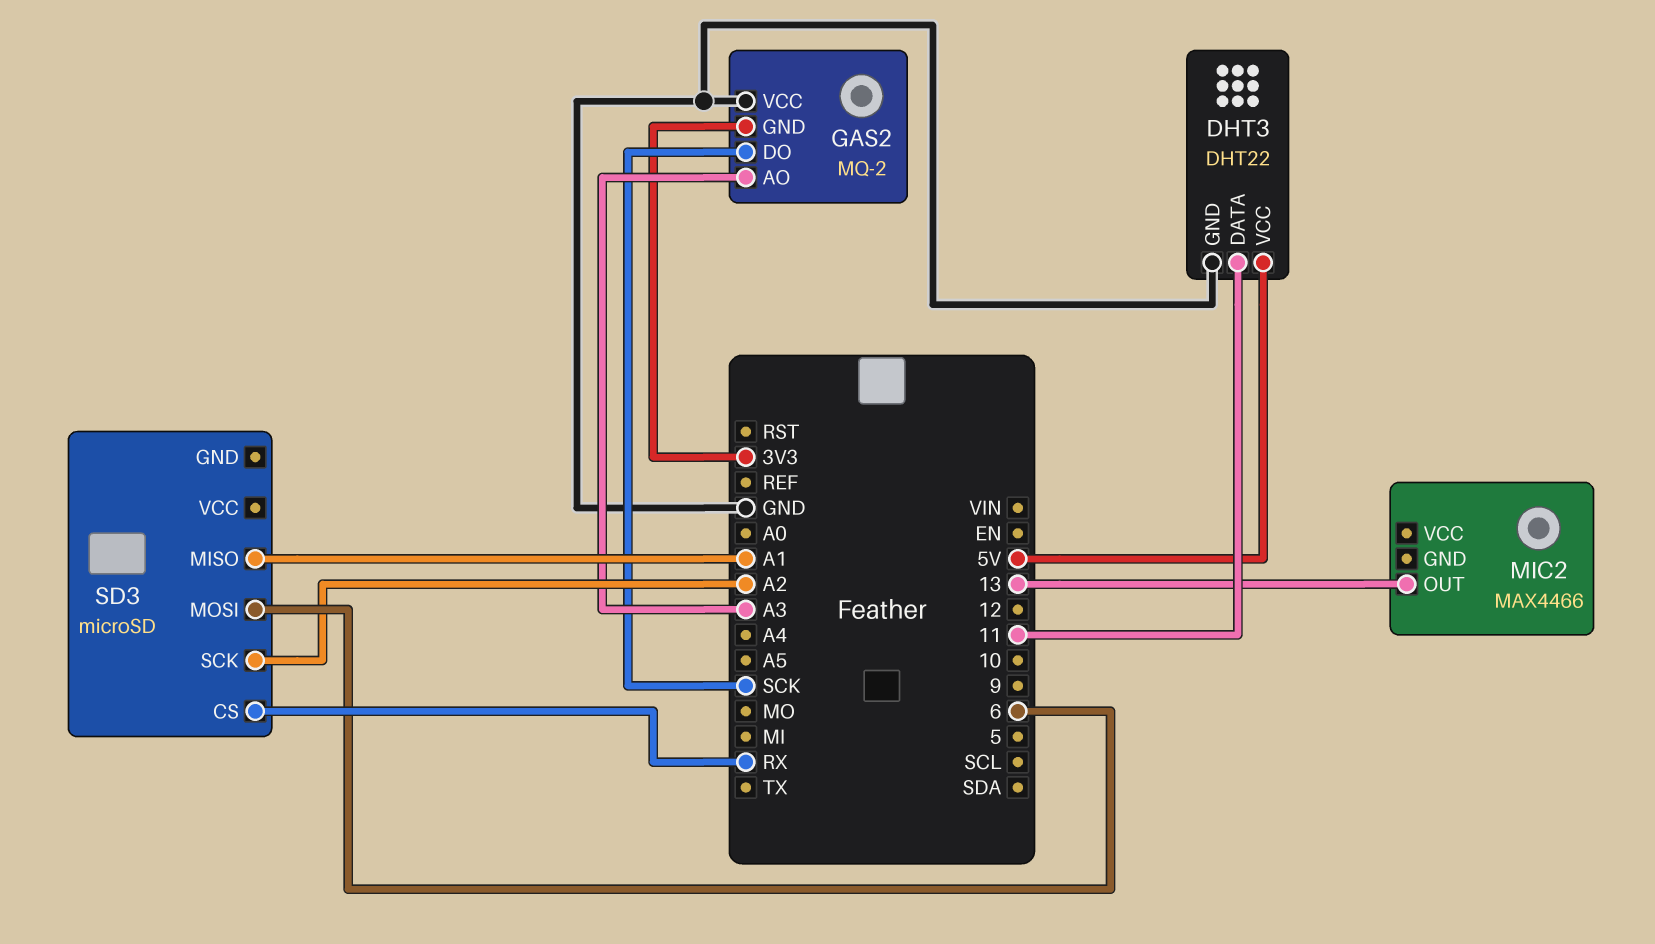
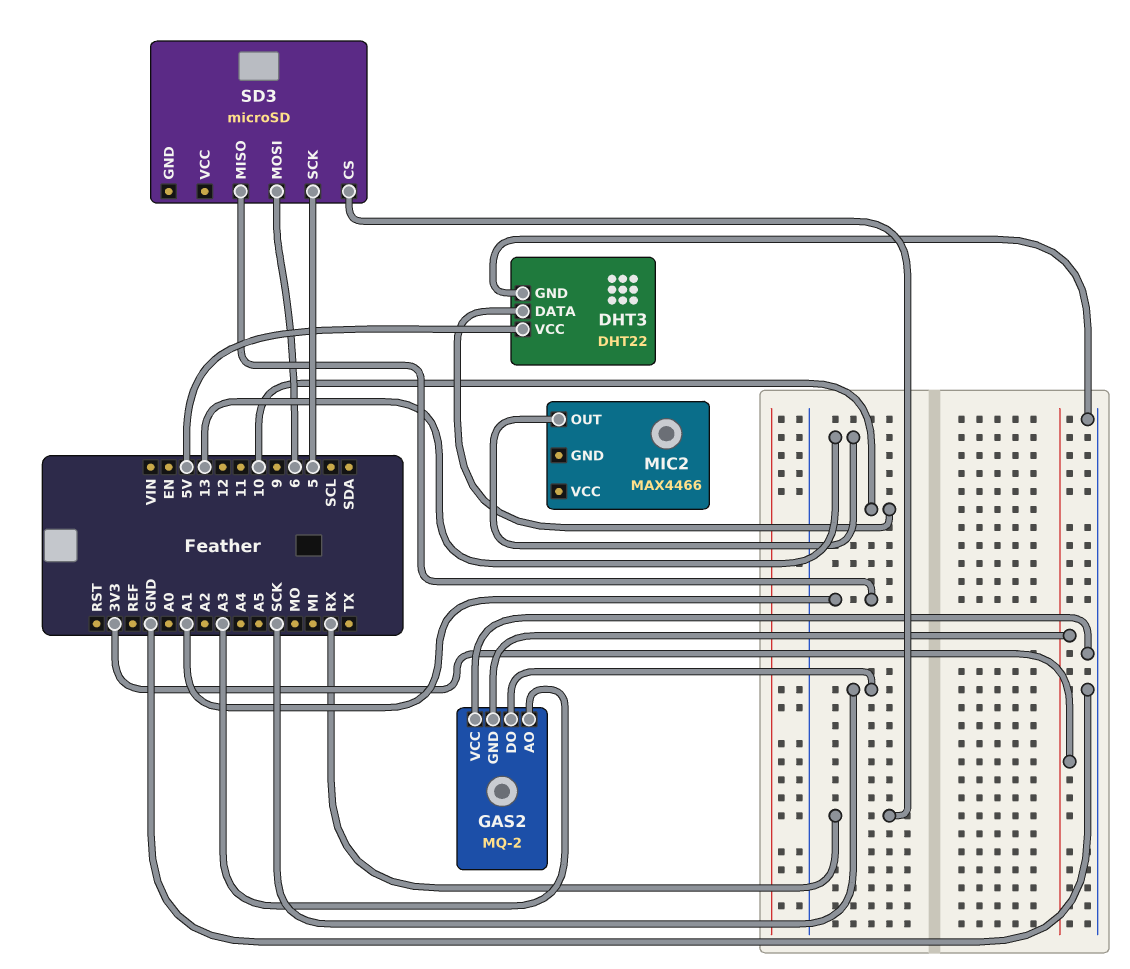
DHT3 pin DATA: 11 -> 10
SD3 pin SCK: A2 -> 5

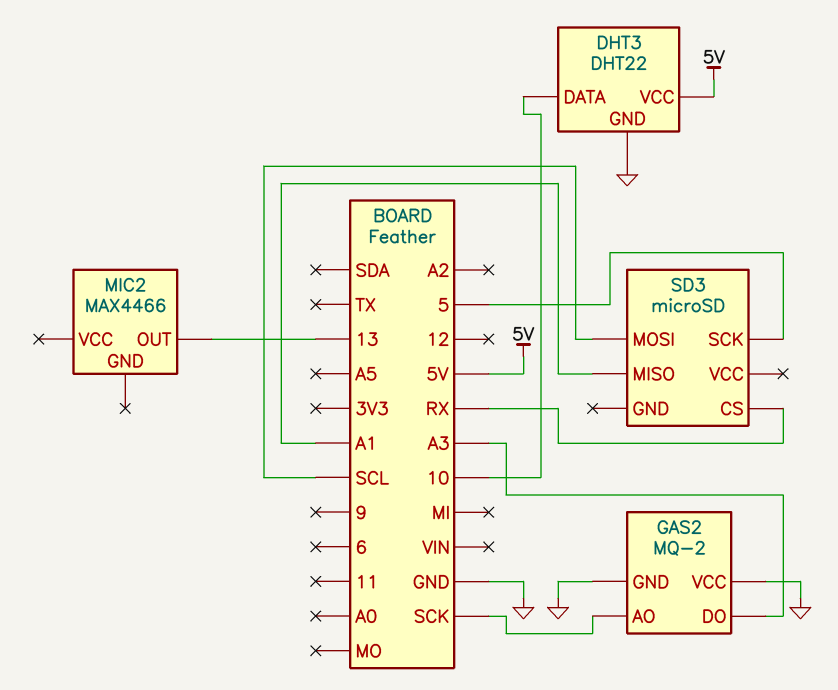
GAS2 pin AO: A3 -> SCK
GAS2 pin DO: SCK -> A3
GAS2 pin GND: 3V3 -> GND
SD3 pin MOSI: 6 -> SCL

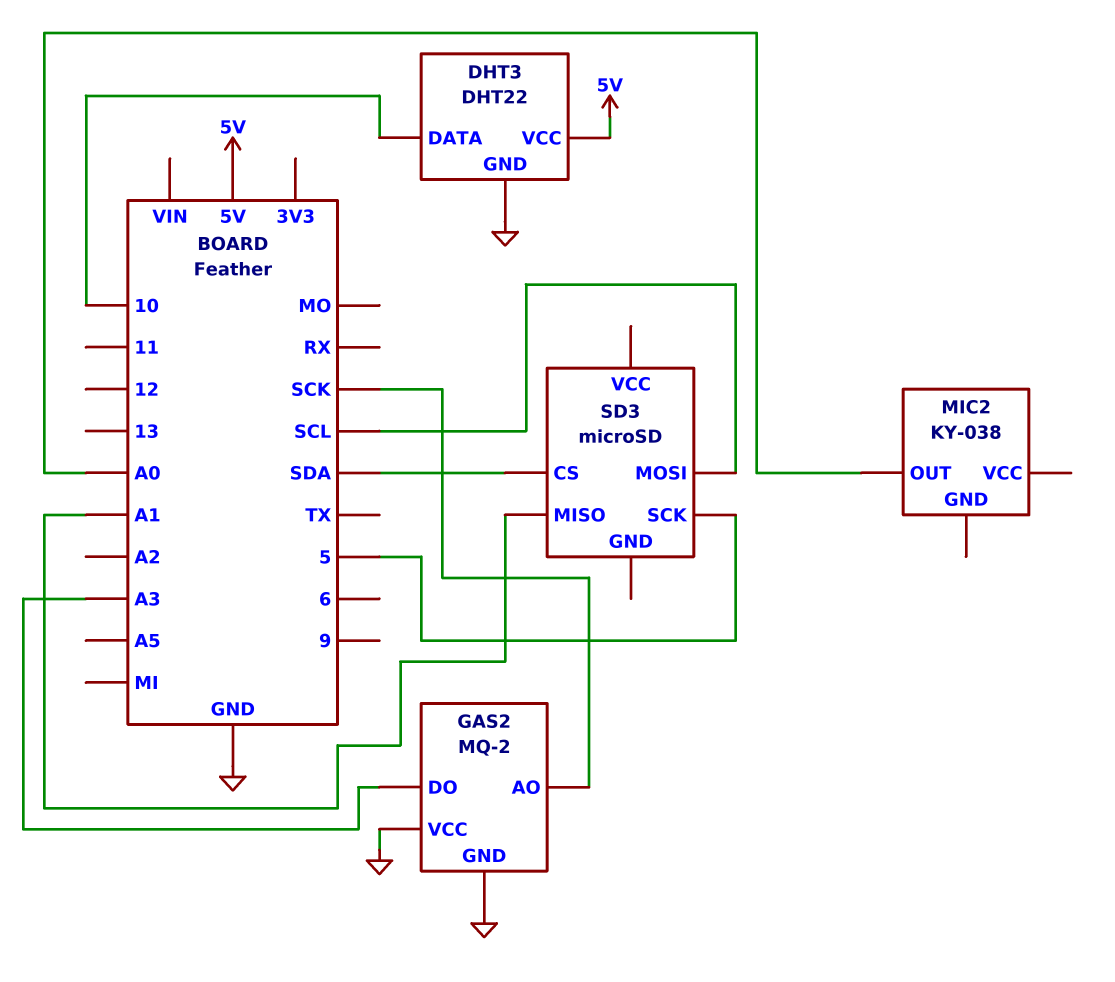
MIC2: MAX4466 -> KY-038
MIC2 pin OUT: 13 -> A0
SD3 pin CS: RX -> SDA

